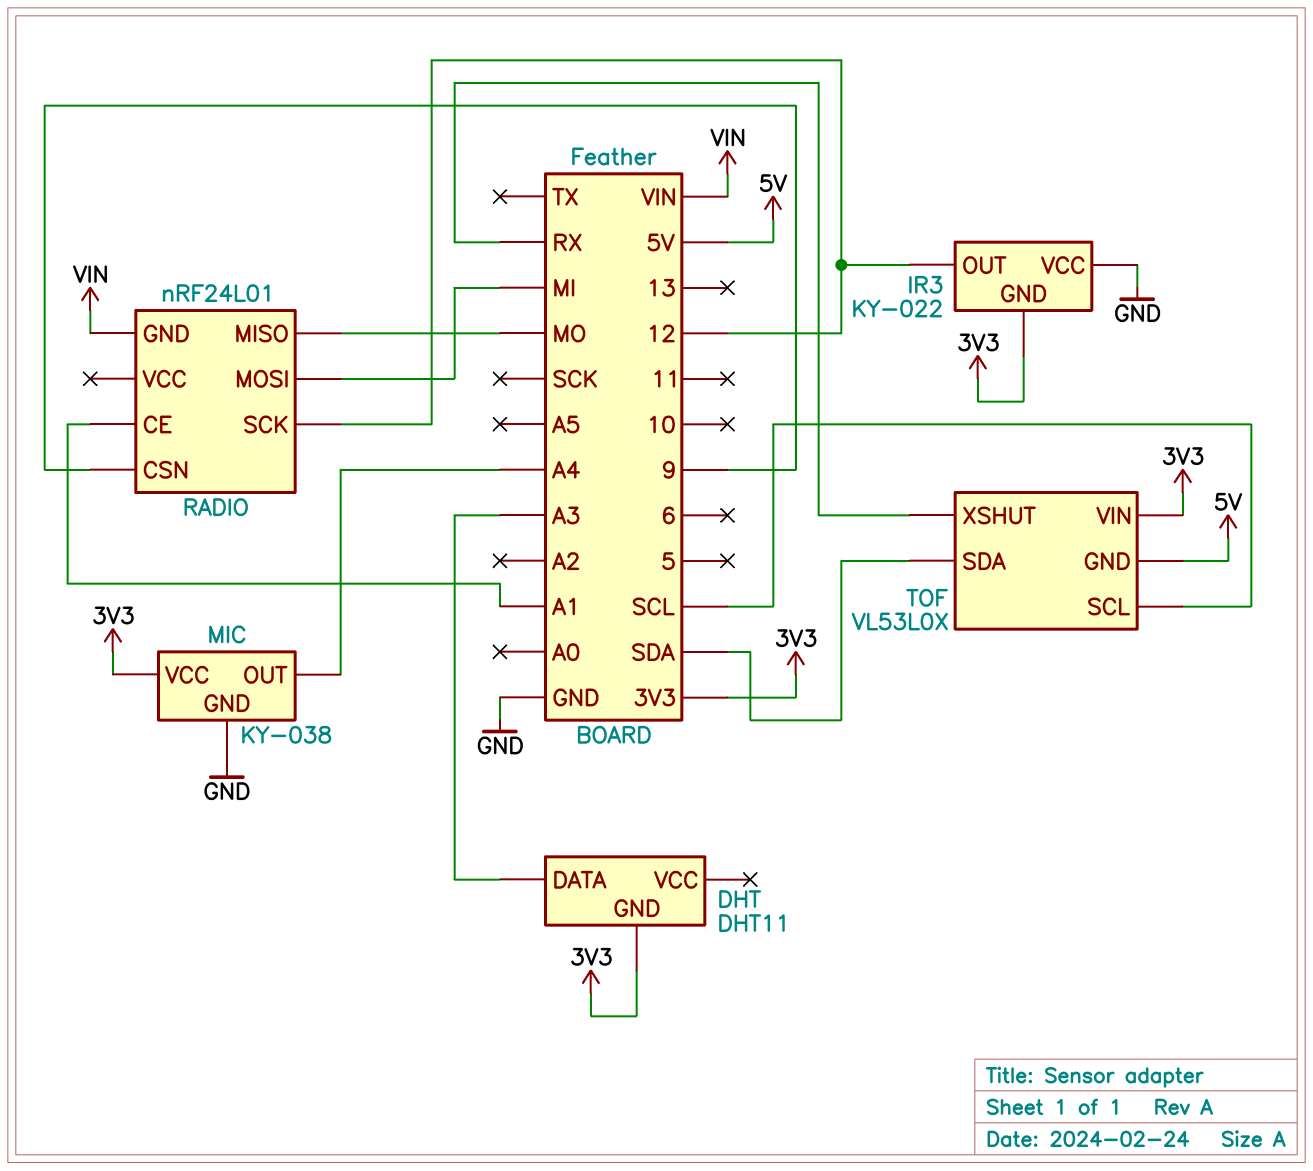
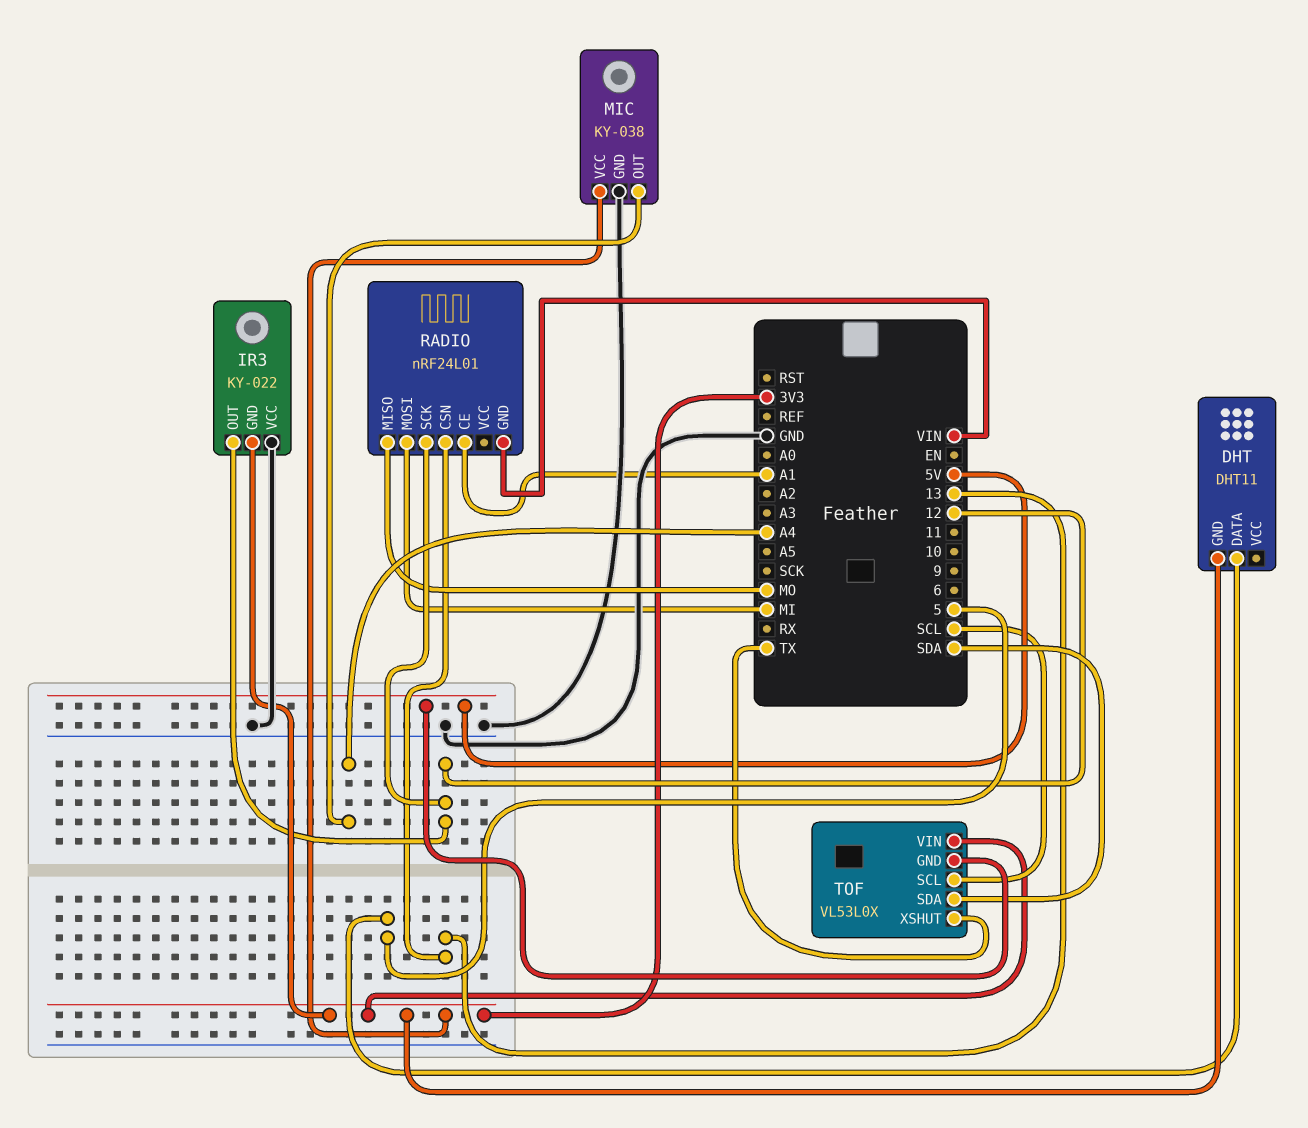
DHT pin DATA: A3 -> 5
RADIO pin CSN: 9 -> 13
TOF pin XSHUT: RX -> TX

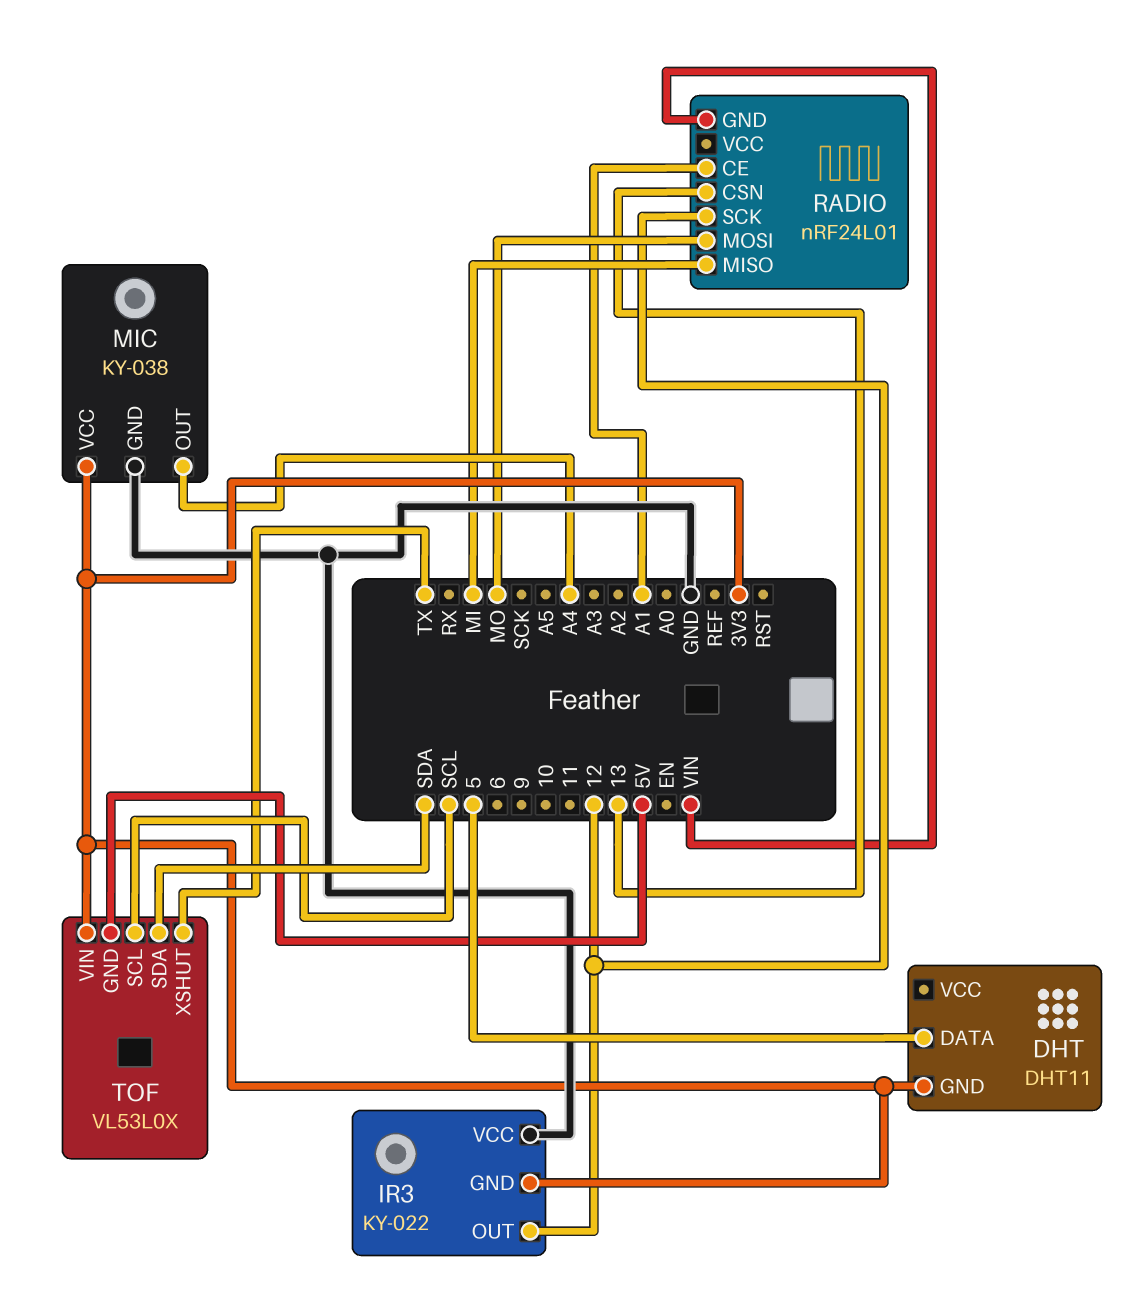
RADIO pin MISO: MO -> MI
RADIO pin MOSI: MI -> MO

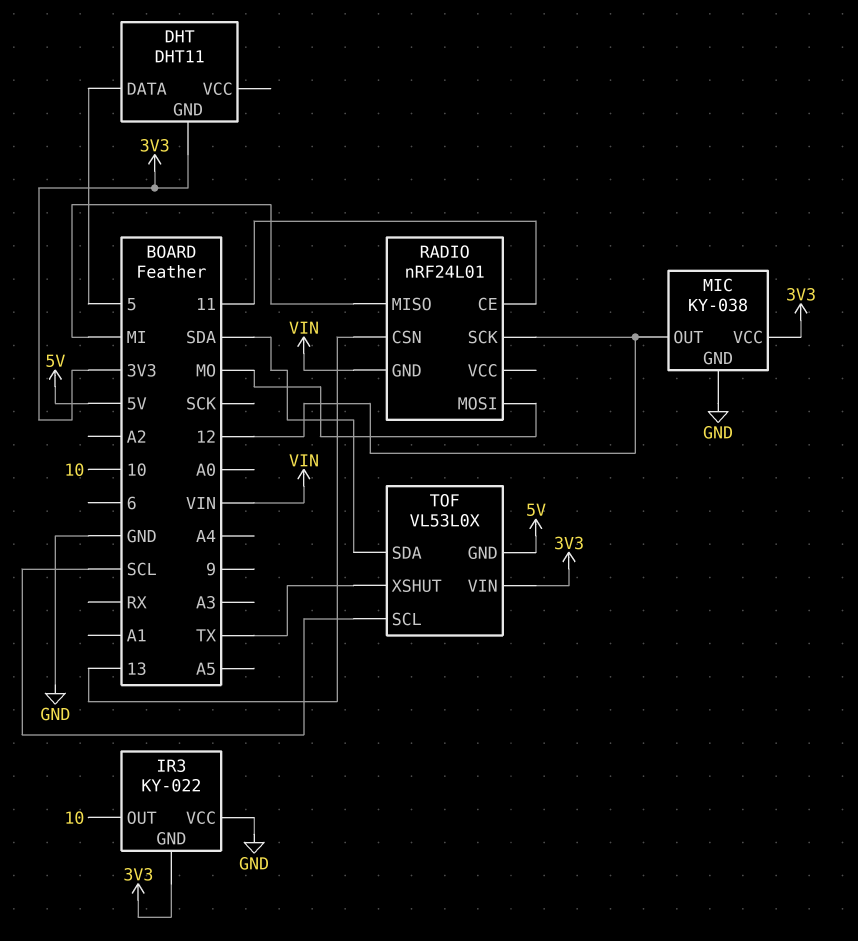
IR3 pin OUT: 12 -> 10
MIC pin OUT: A4 -> 12
RADIO pin CE: A1 -> 11

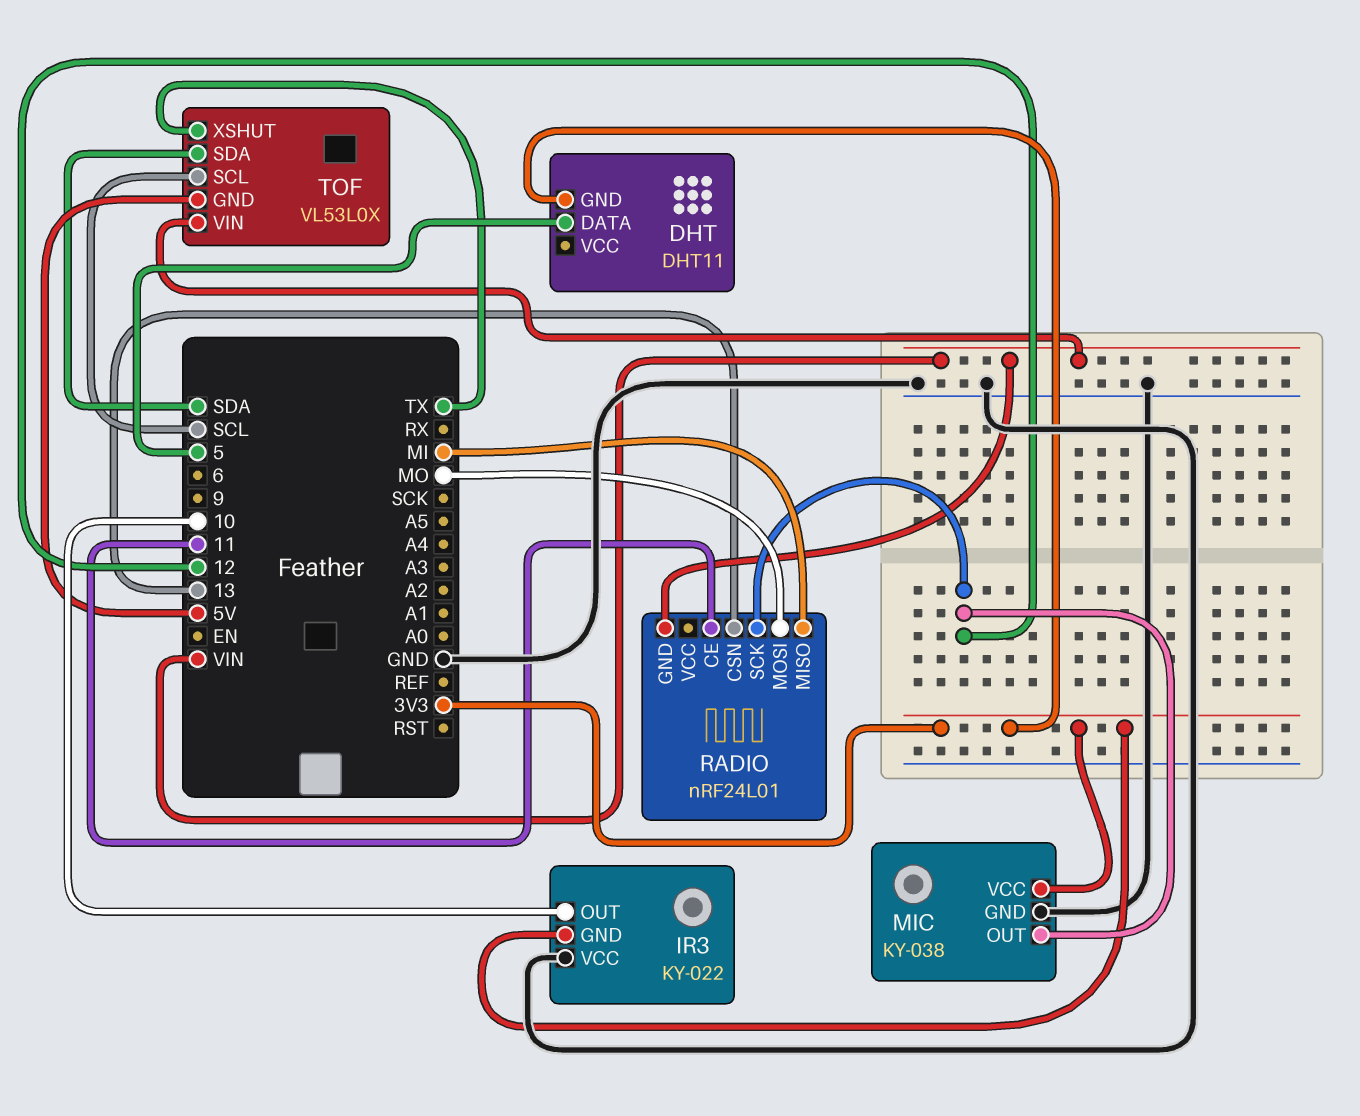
TOF pin VIN: 3V3 -> VIN

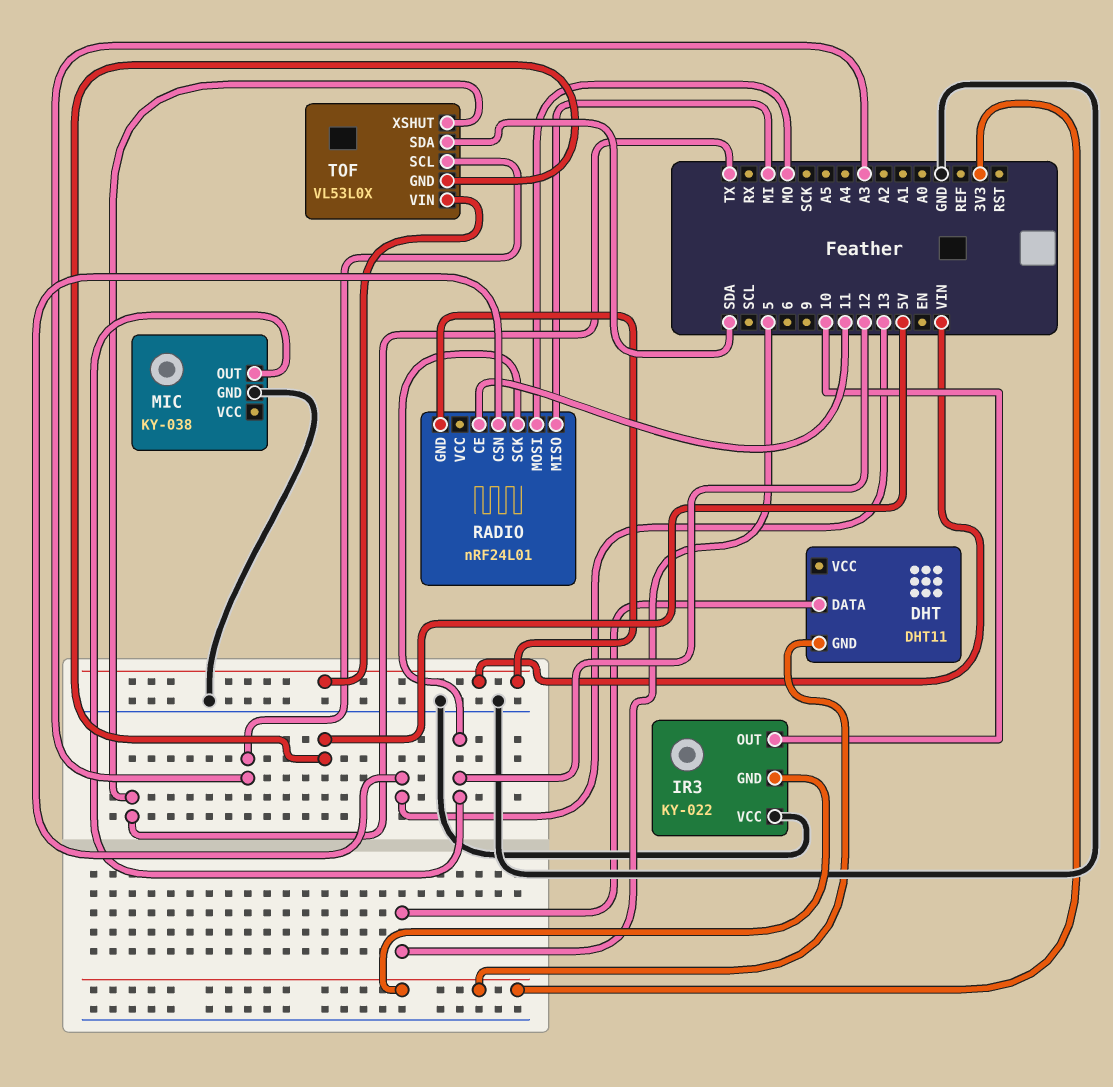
MIC pin VCC: 3V3 -> none
TOF pin SCL: SCL -> A3

